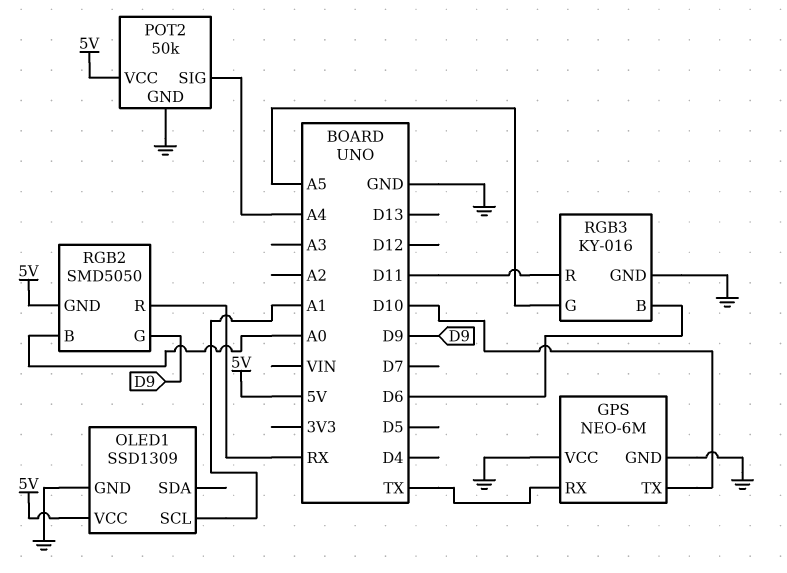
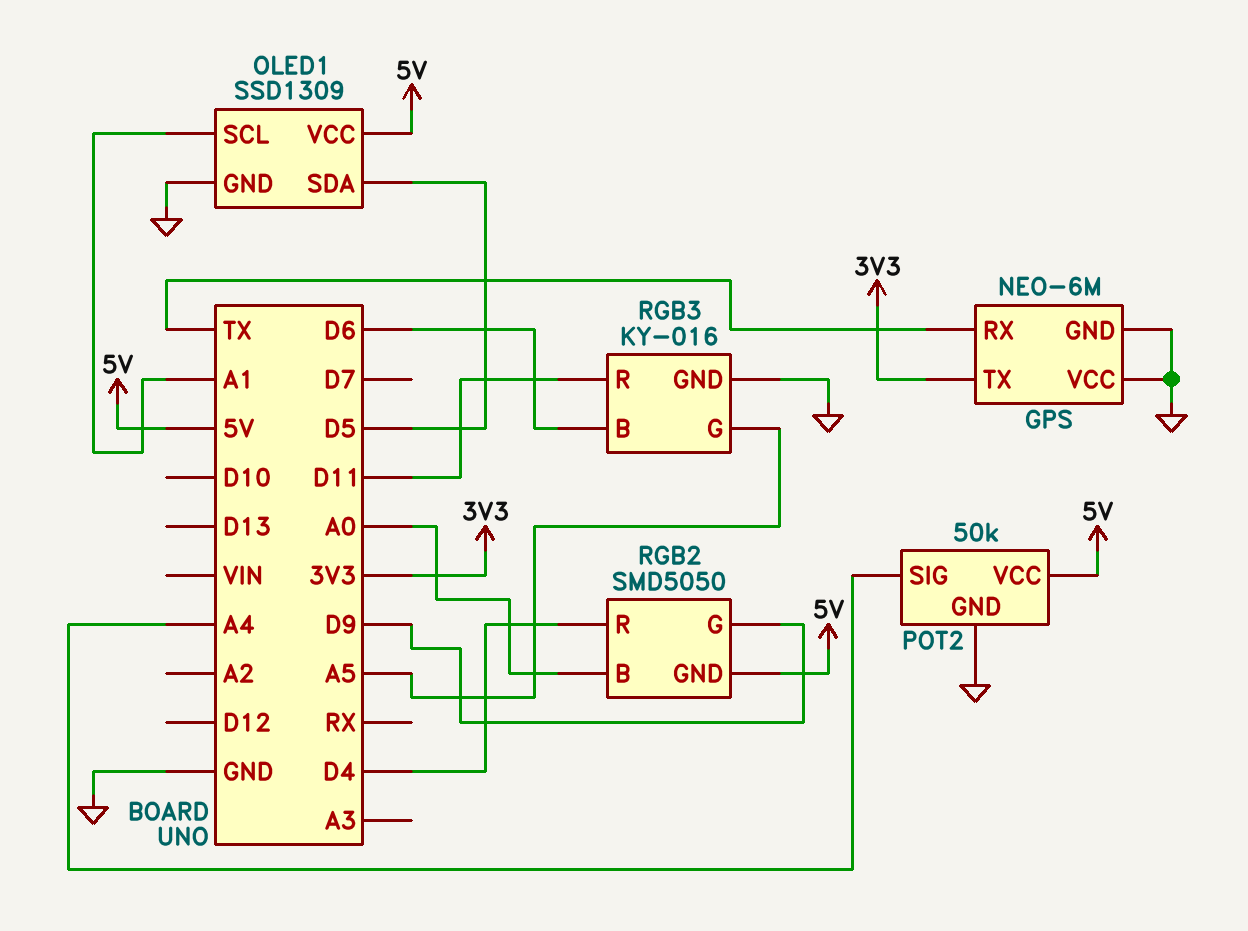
GPS pin TX: D10 -> 3V3
OLED1 pin SDA: none -> D5
RGB2 pin R: RX -> D4

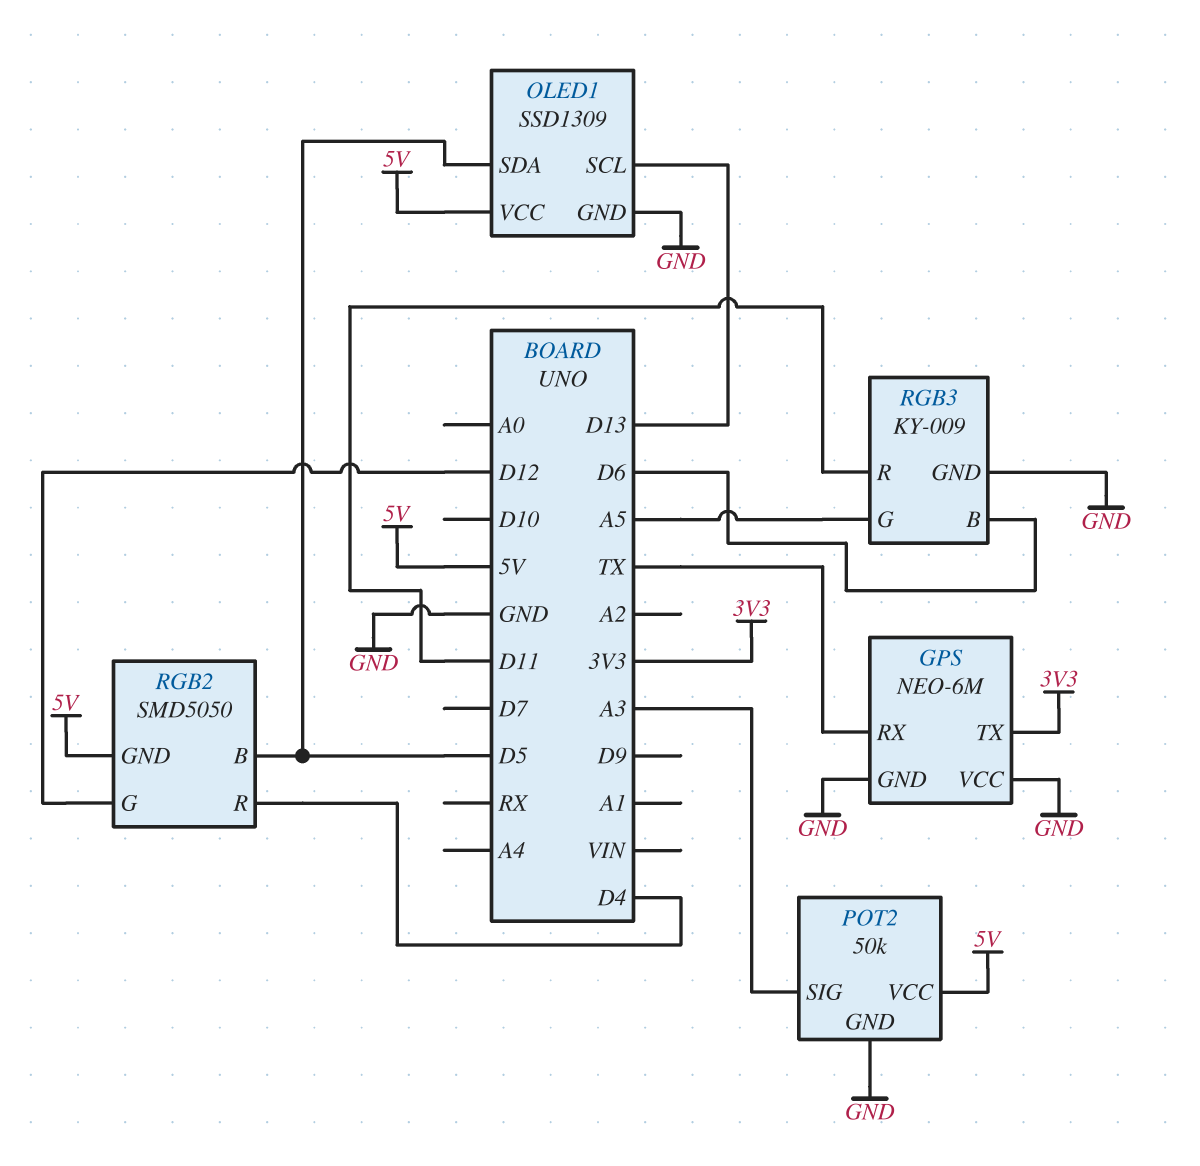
OLED1 pin SCL: A1 -> D13
POT2 pin SIG: A4 -> A3
RGB2 pin B: A0 -> D5
RGB2 pin G: D9 -> D12
RGB3: KY-016 -> KY-009

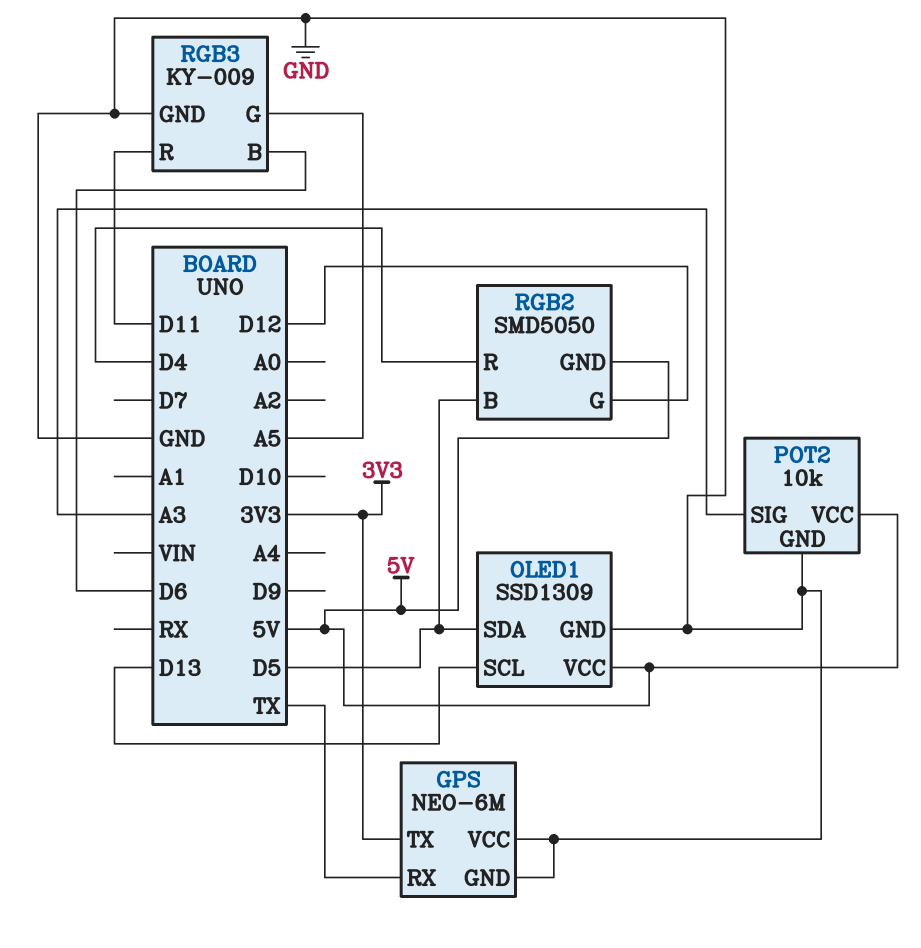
POT2: 50k -> 10k

